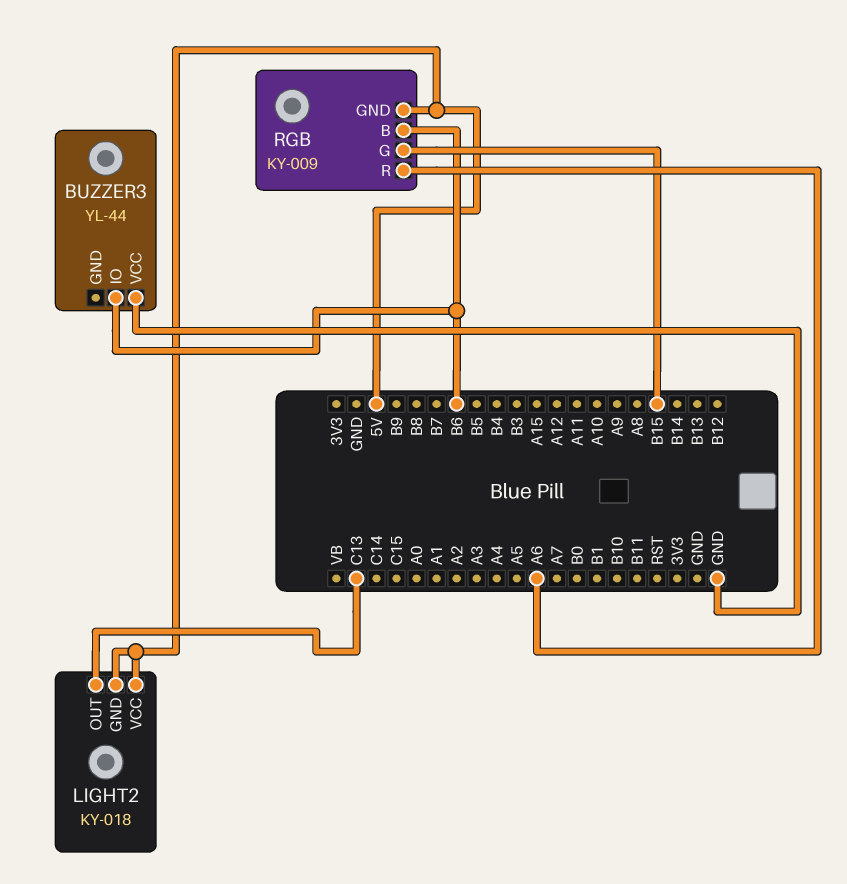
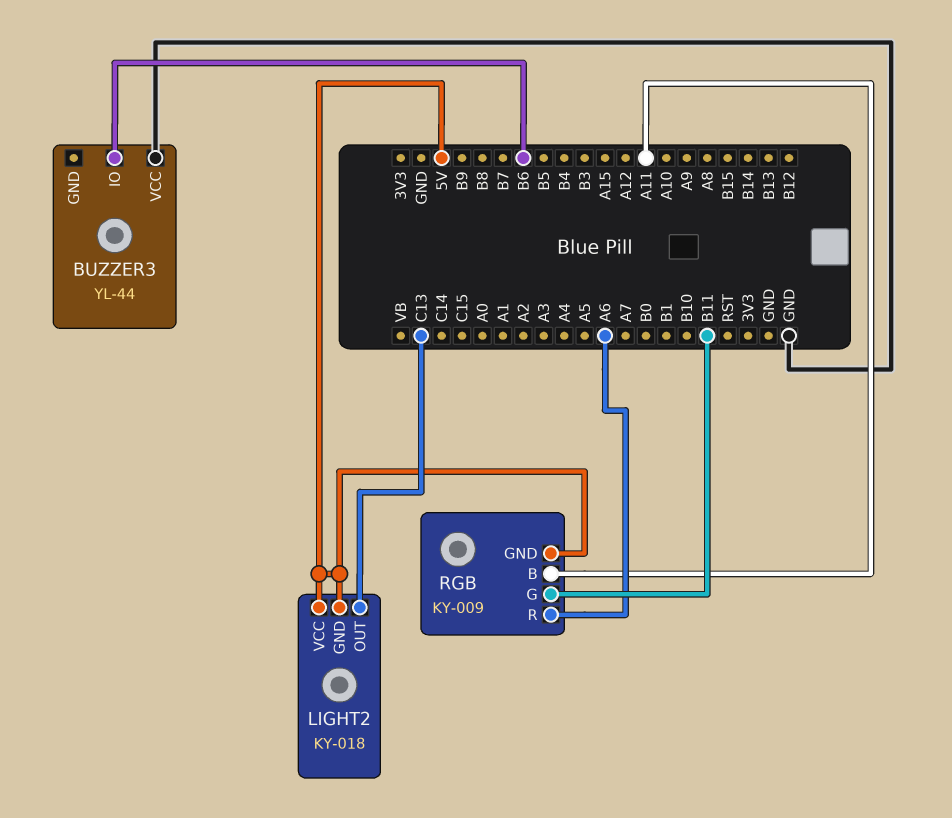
RGB pin B: B6 -> A11
RGB pin G: B15 -> B11

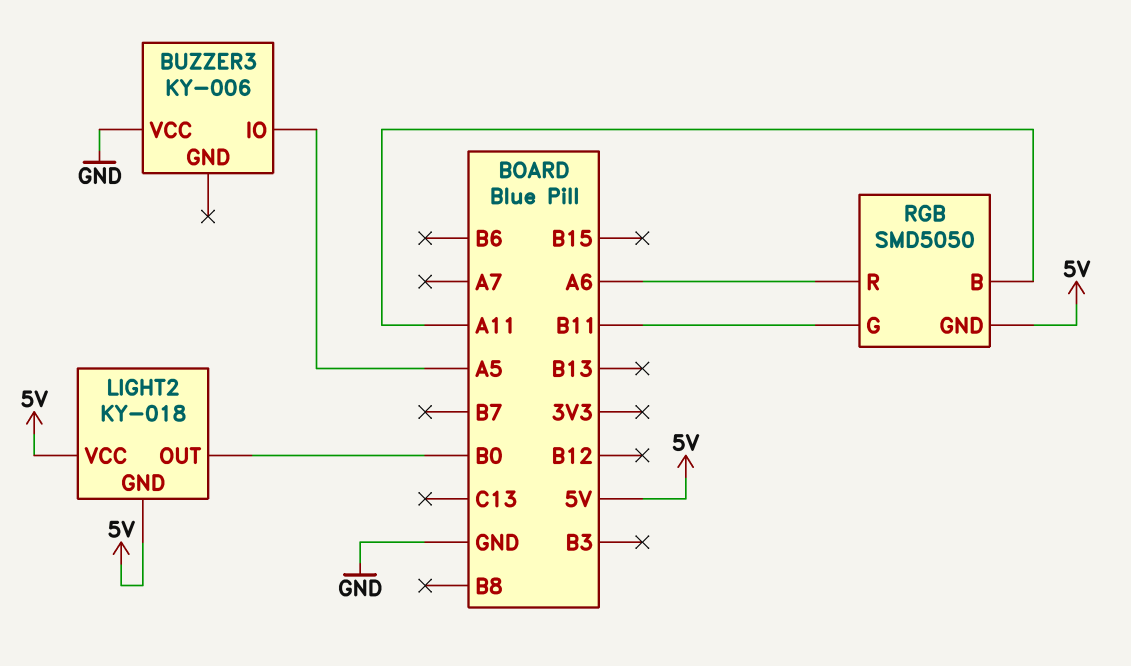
BUZZER3: YL-44 -> KY-006
BUZZER3 pin IO: B6 -> A5
LIGHT2 pin OUT: C13 -> B0
RGB: KY-009 -> SMD5050

